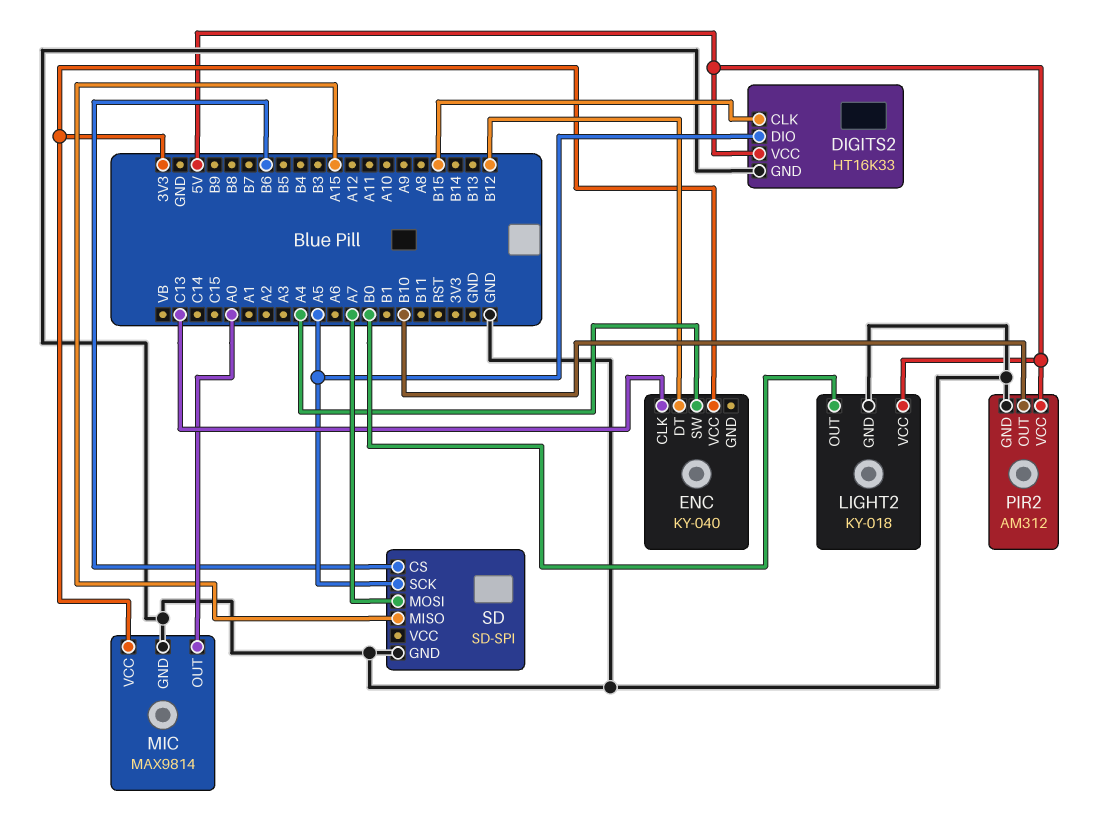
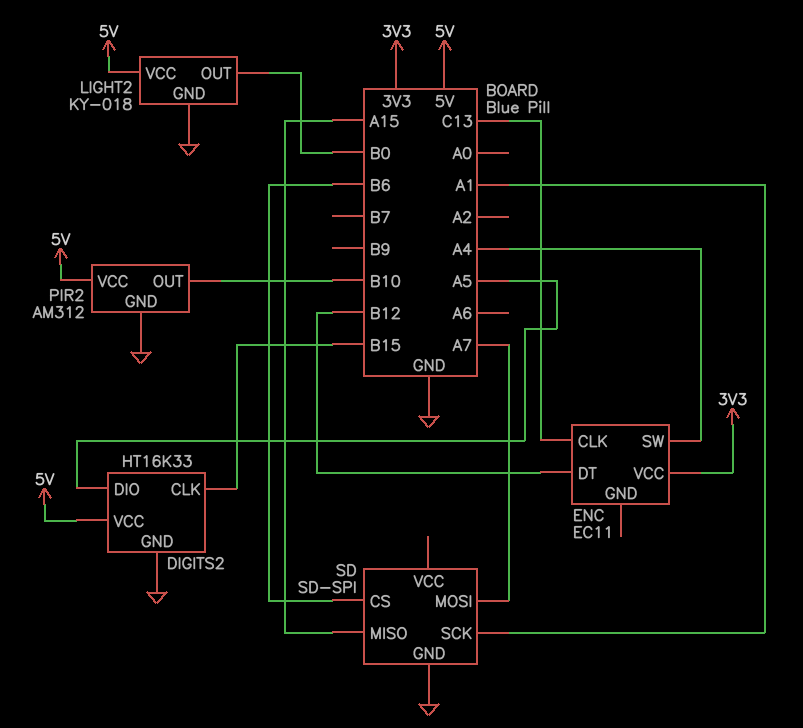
ENC: KY-040 -> EC11
MIC: MAX9814 -> none
MIC pin GND: GND -> none
MIC pin OUT: A0 -> none
MIC pin VCC: 3V3 -> none
SD pin SCK: A5 -> A1

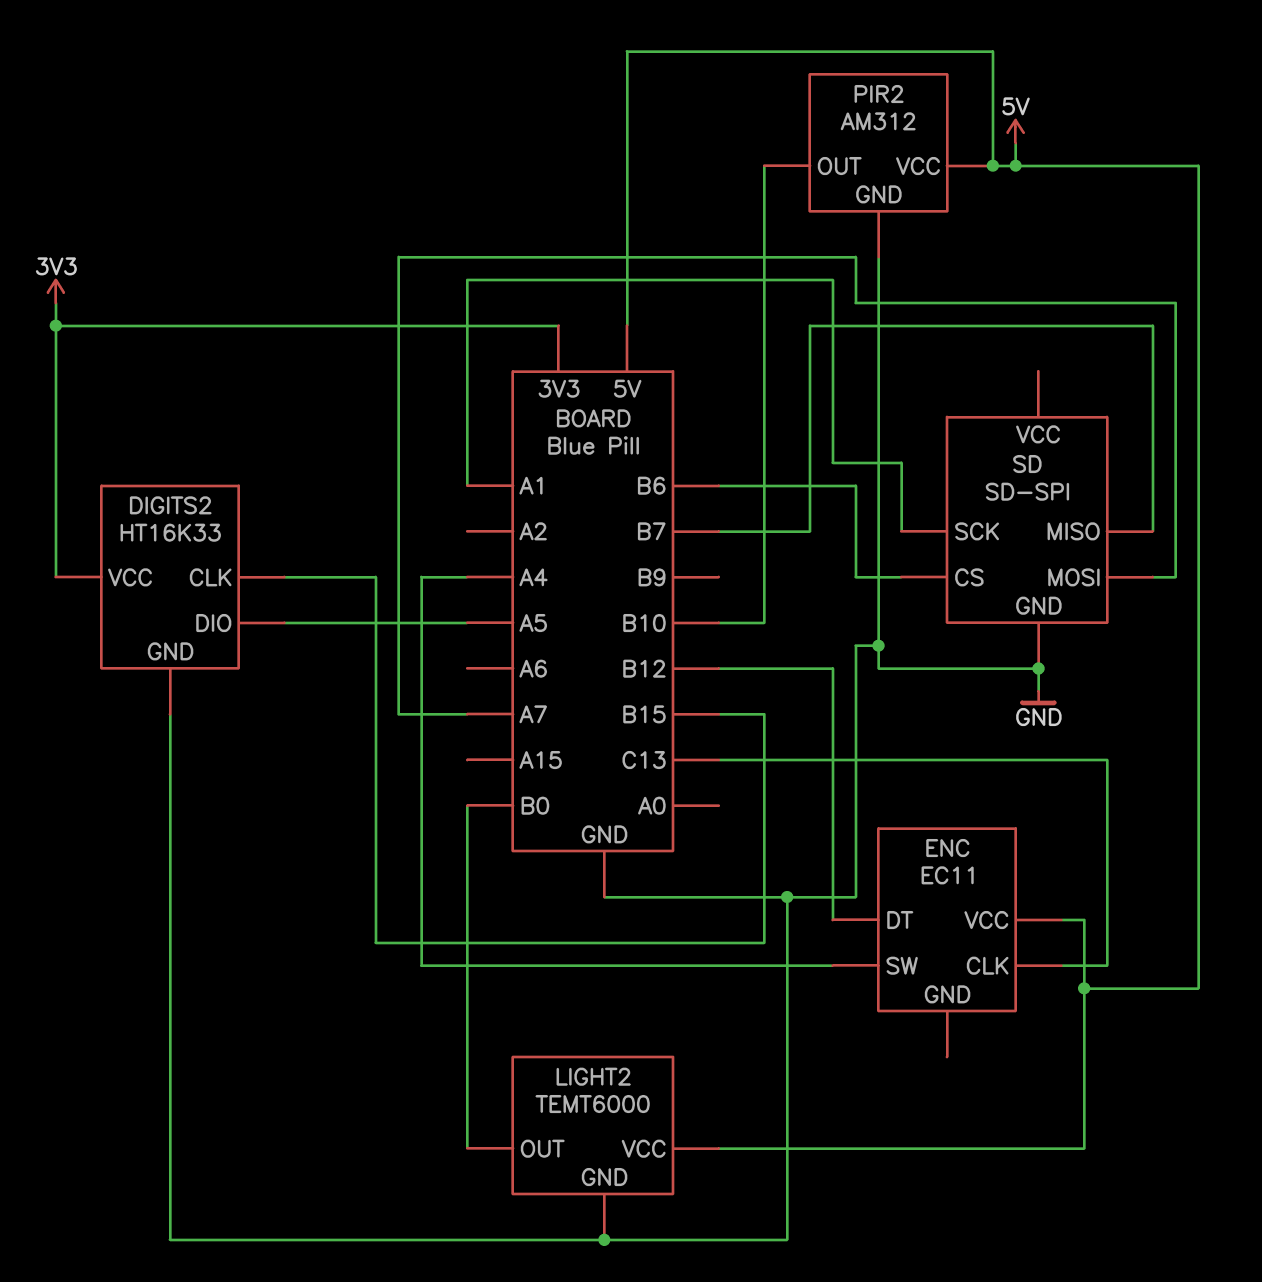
DIGITS2 pin VCC: 5V -> 3V3
ENC pin VCC: 3V3 -> 5V
LIGHT2: KY-018 -> TEMT6000
SD pin MISO: A15 -> B7

